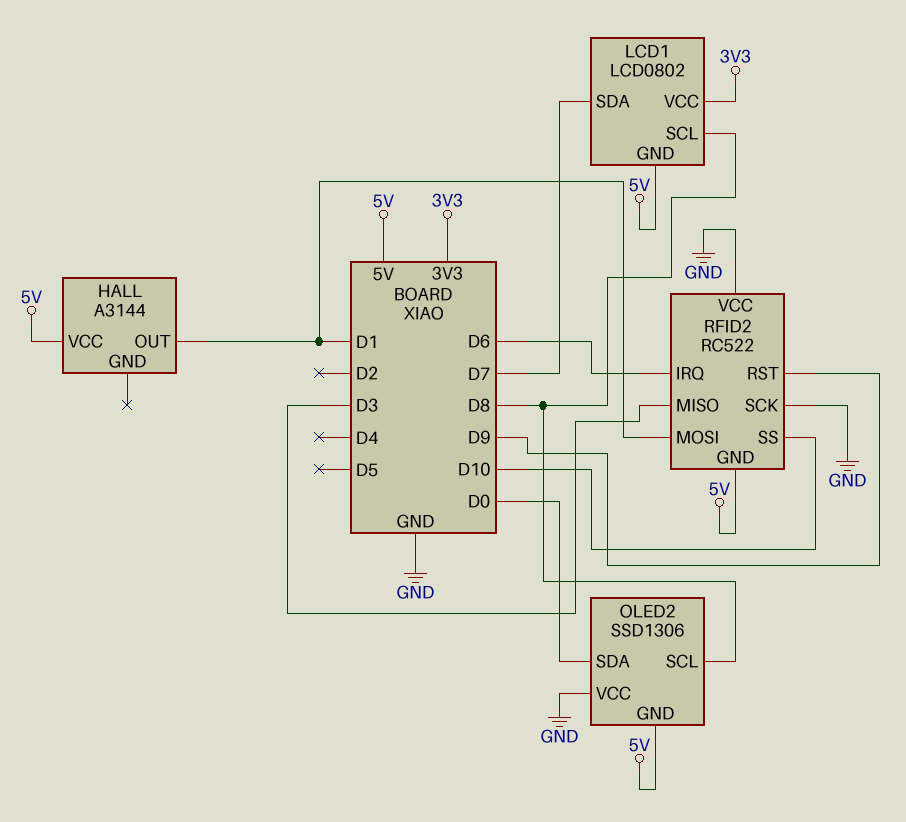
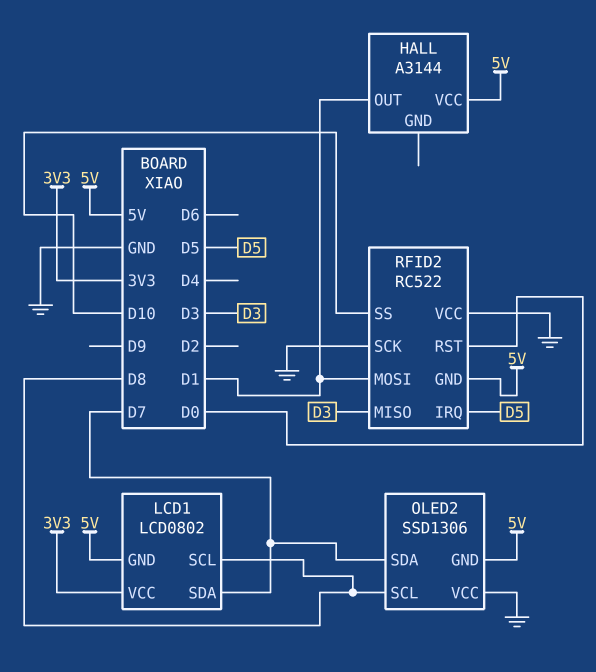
OLED2 pin SDA: D0 -> D7
RFID2 pin IRQ: D6 -> D5
RFID2 pin RST: D9 -> D0

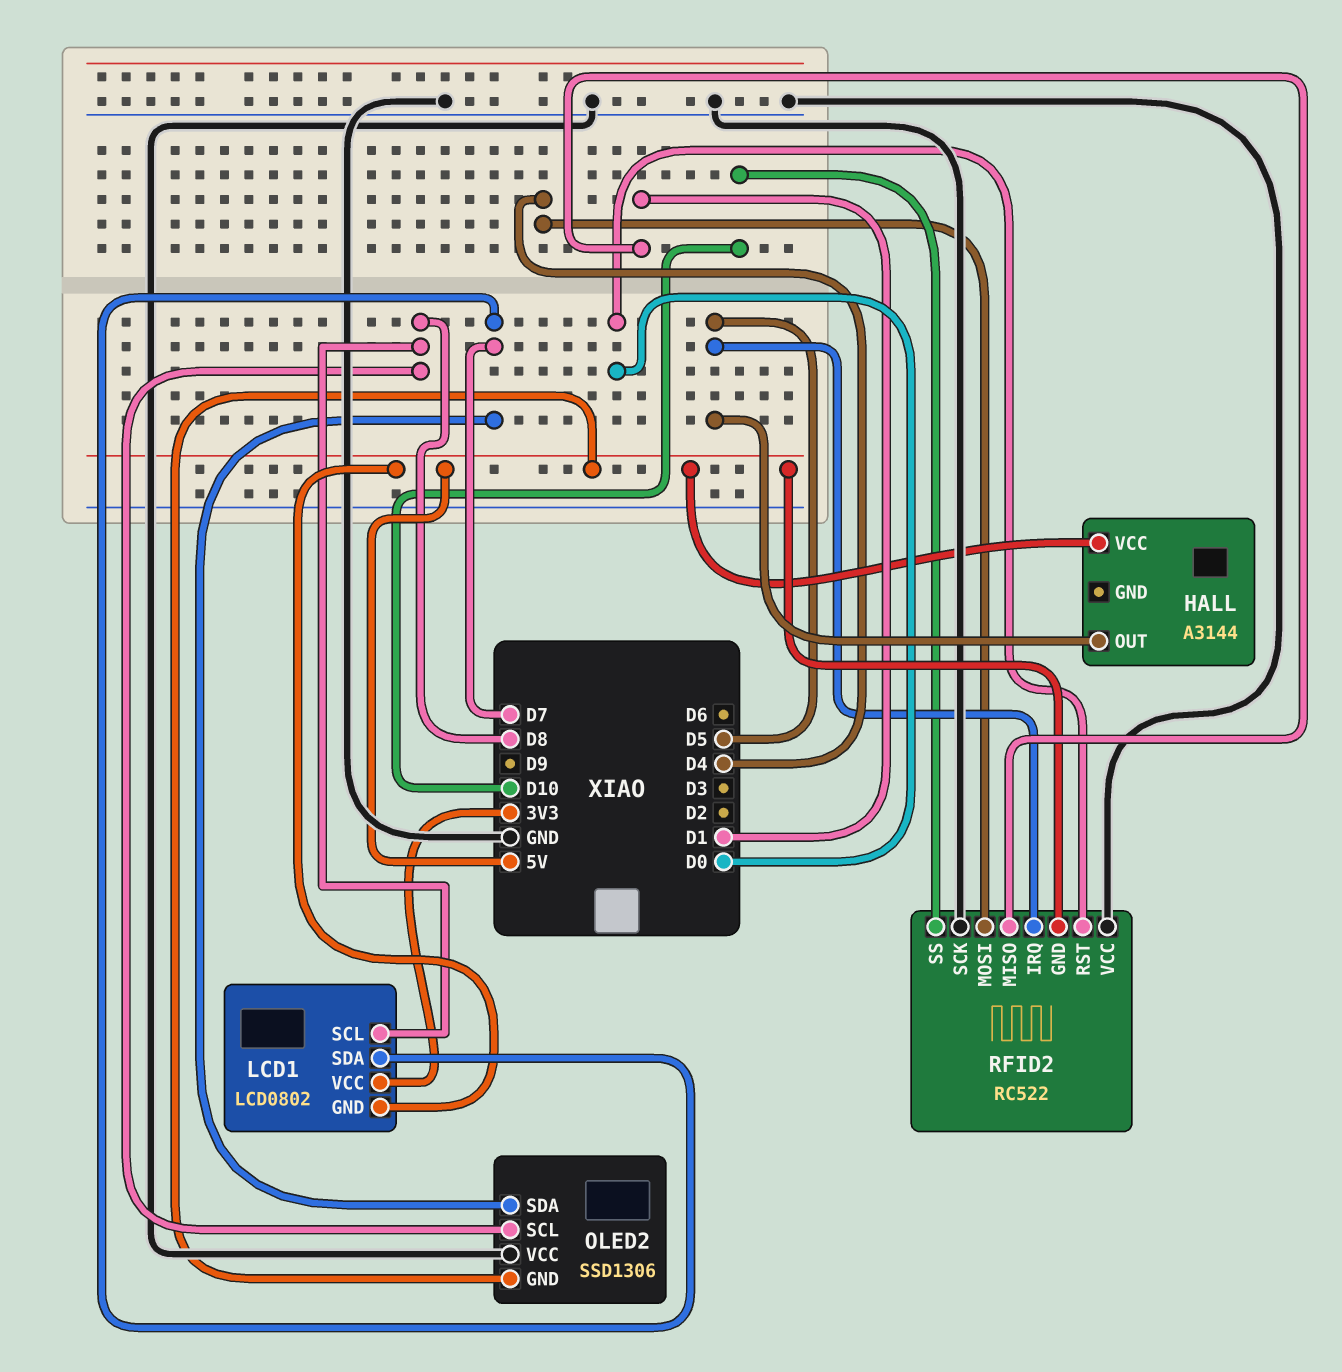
HALL pin OUT: D1 -> D5
RFID2 pin MISO: D3 -> D1
RFID2 pin MOSI: D1 -> D4

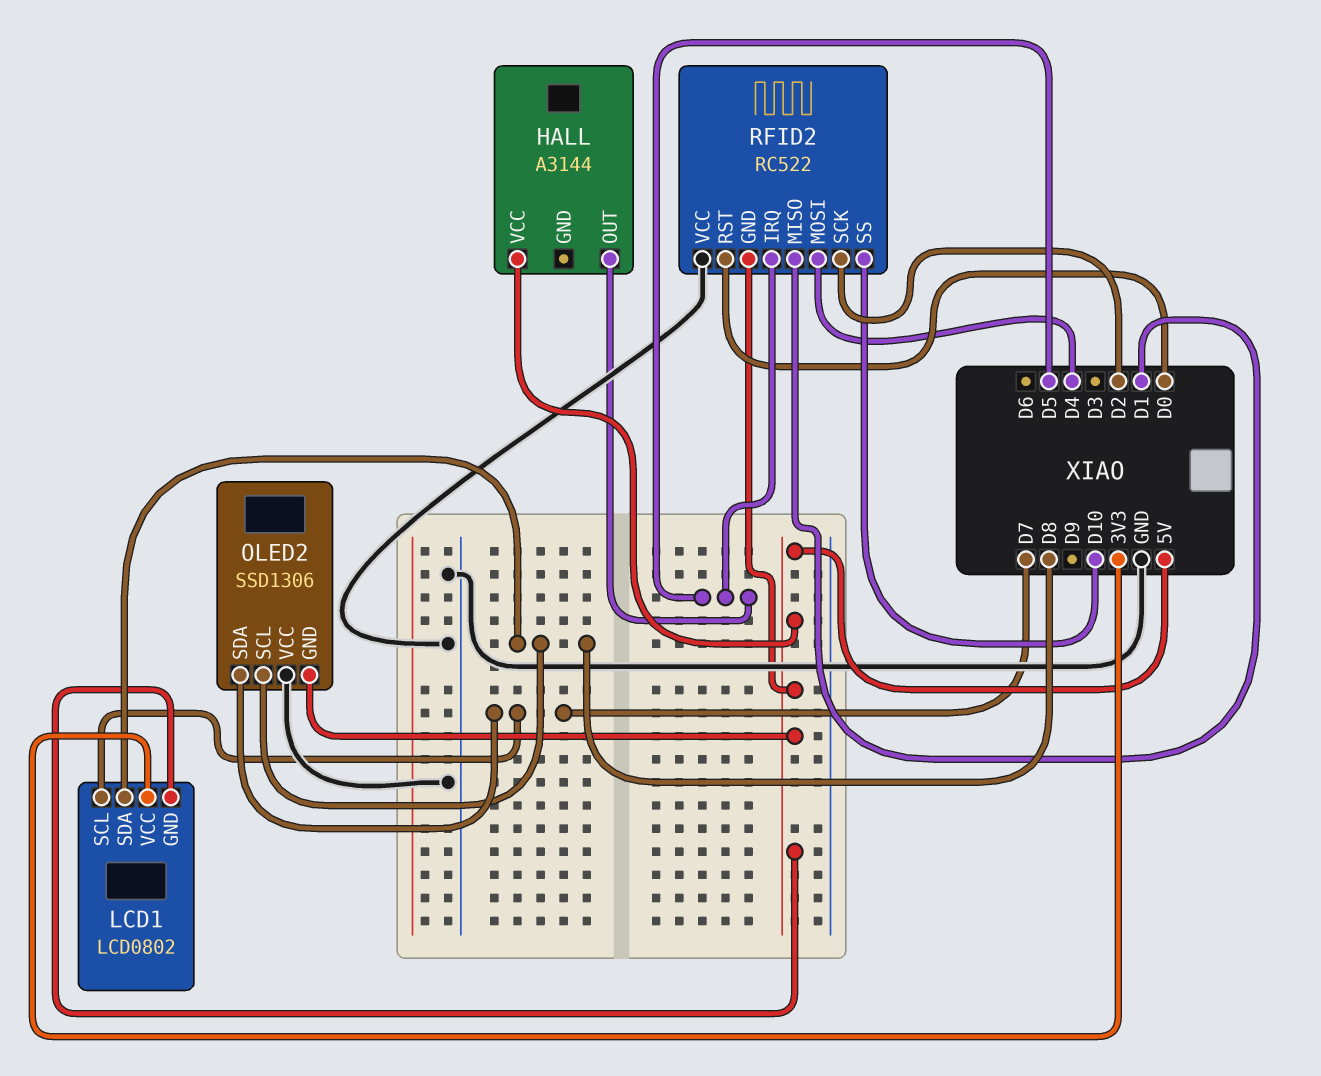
LCD1 pin SCL: D8 -> D7
LCD1 pin SDA: D7 -> D8
RFID2 pin SCK: GND -> D2

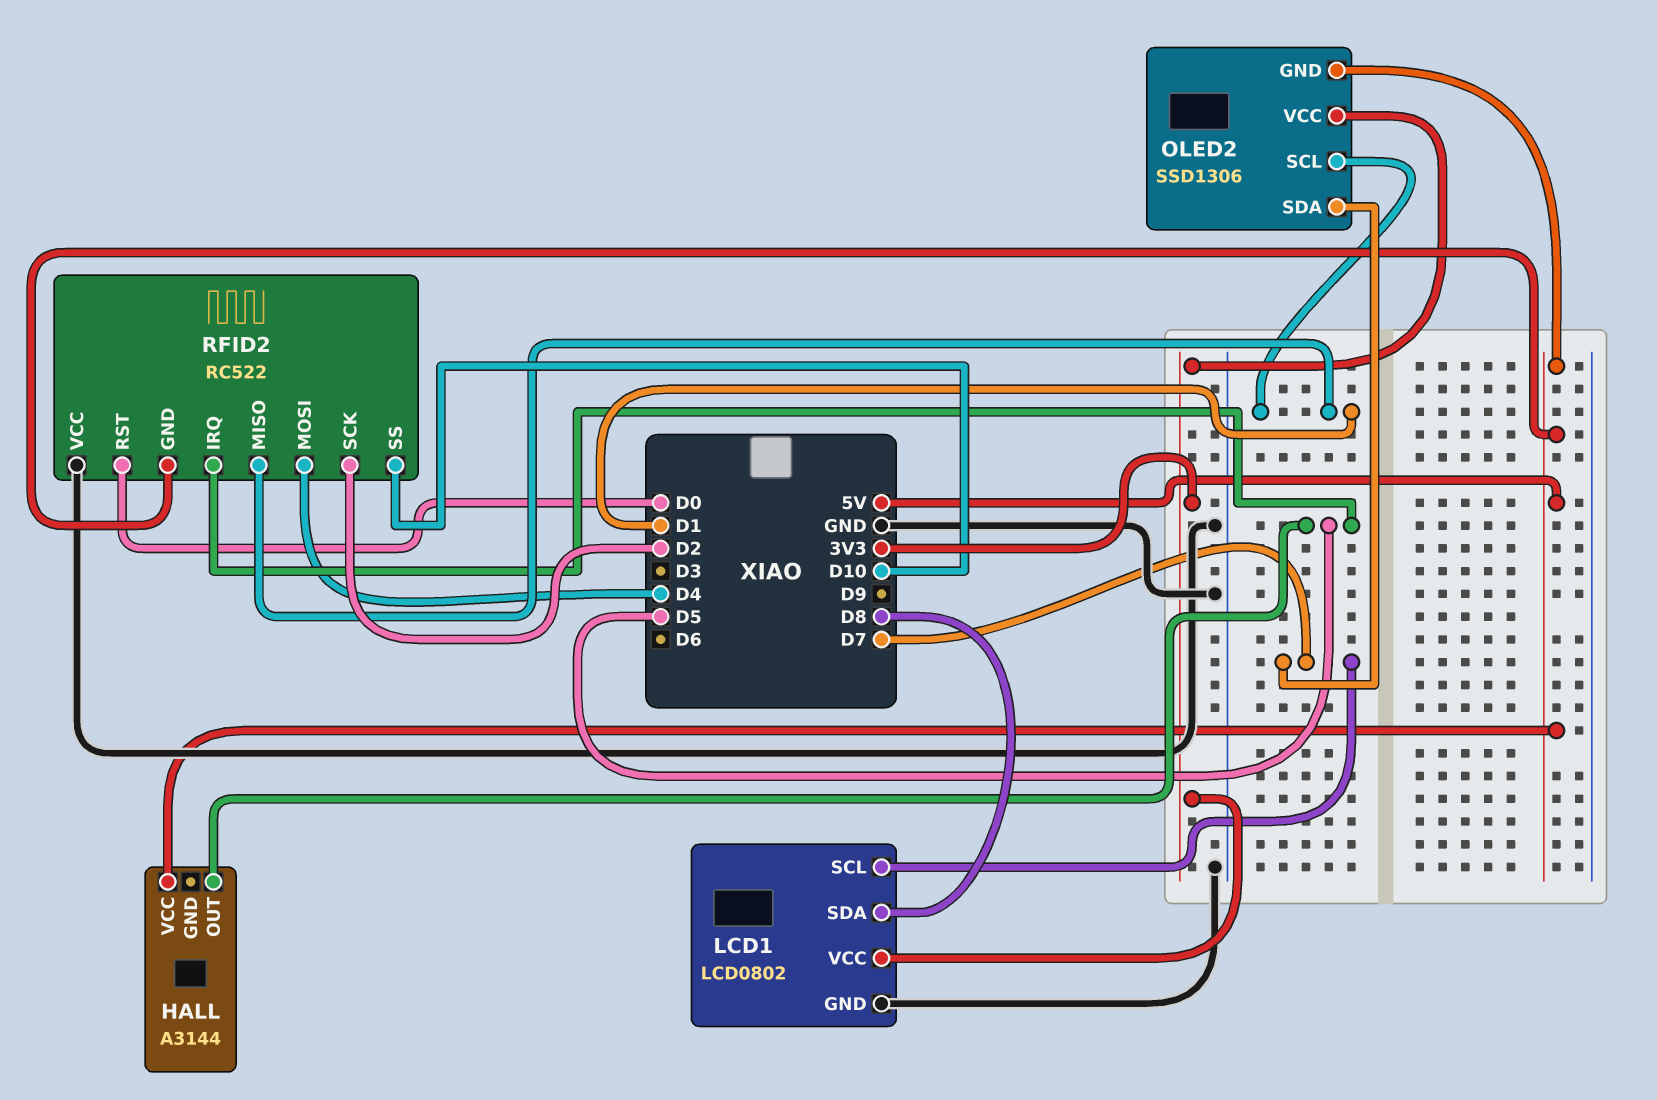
LCD1 pin GND: 5V -> GND
OLED2 pin SCL: D8 -> D1
OLED2 pin VCC: GND -> 3V3

